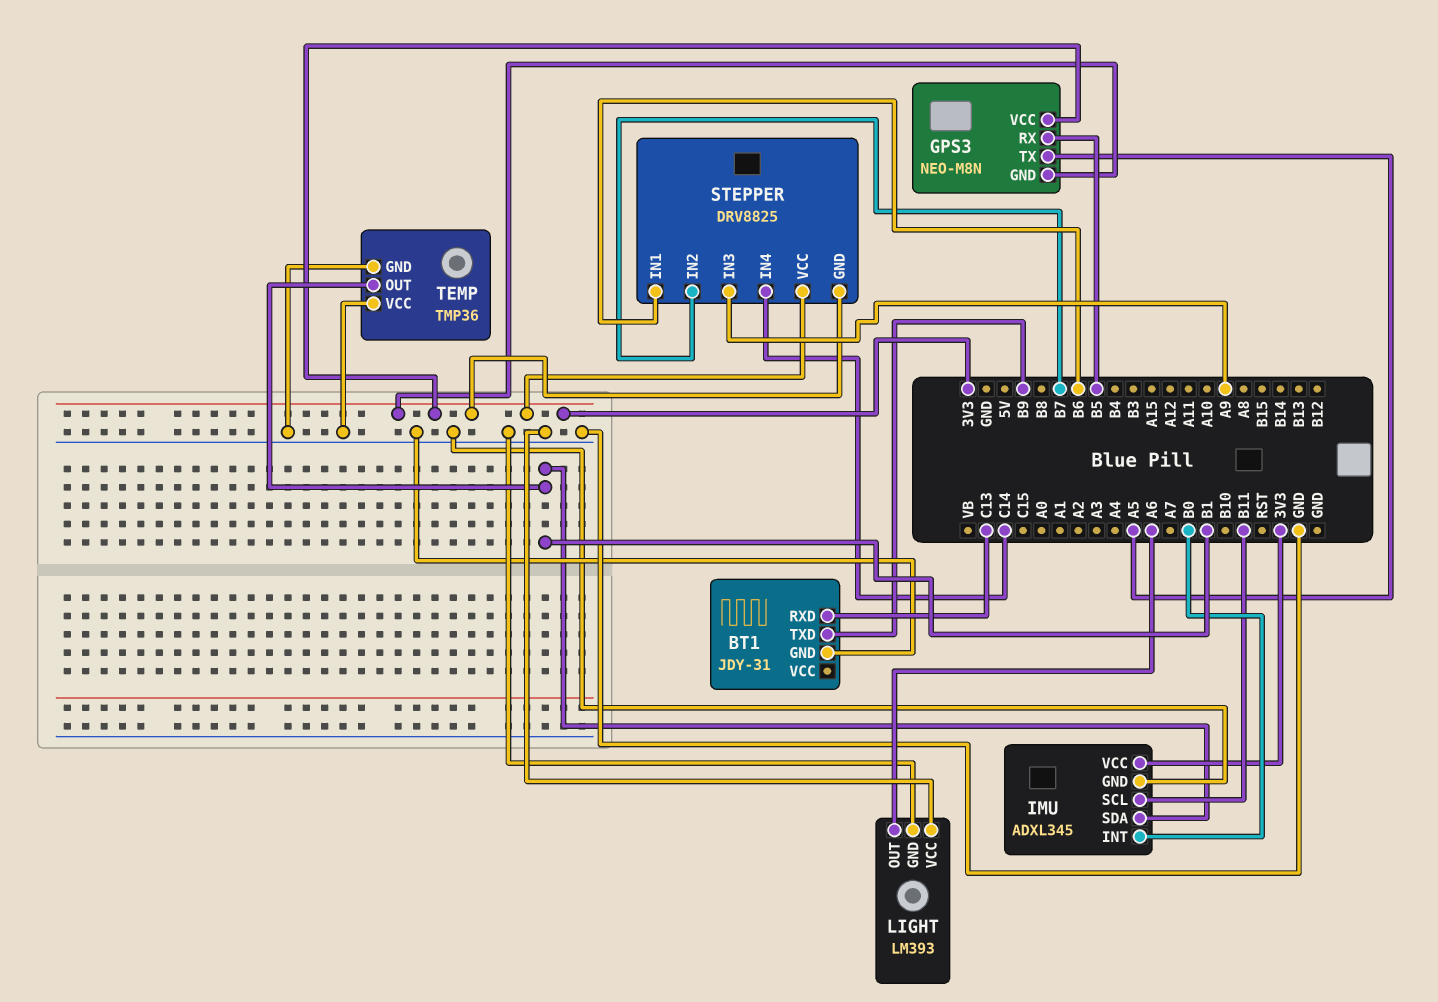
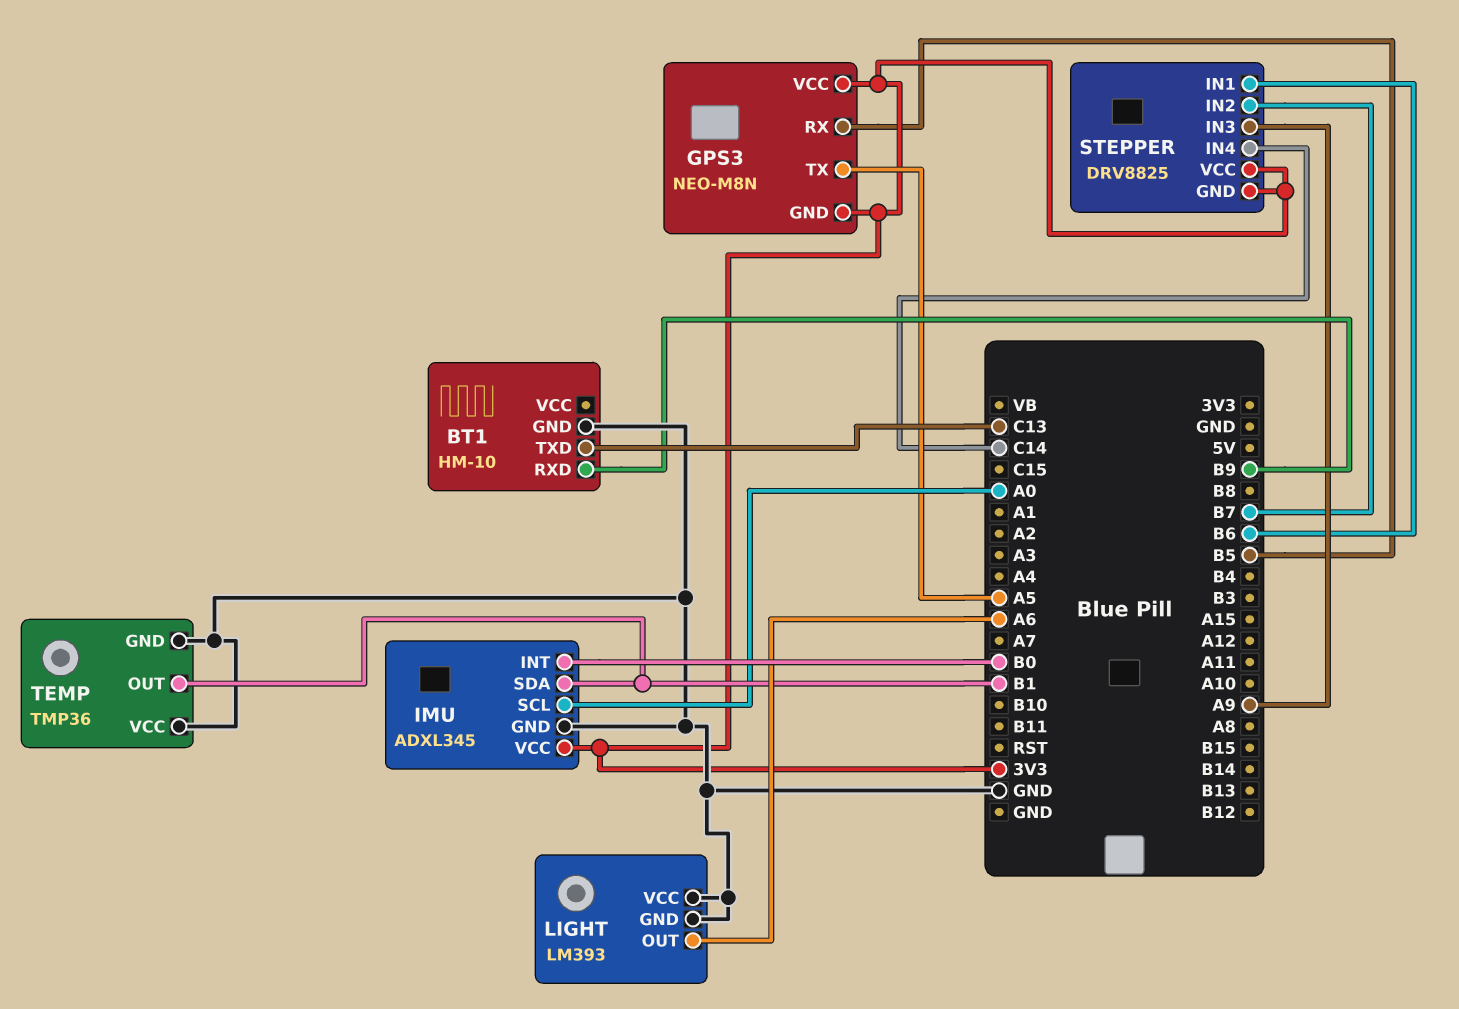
BT1: JDY-31 -> HM-10
BT1 pin RXD: C13 -> B9
BT1 pin TXD: B9 -> C13
IMU pin SCL: B11 -> A0

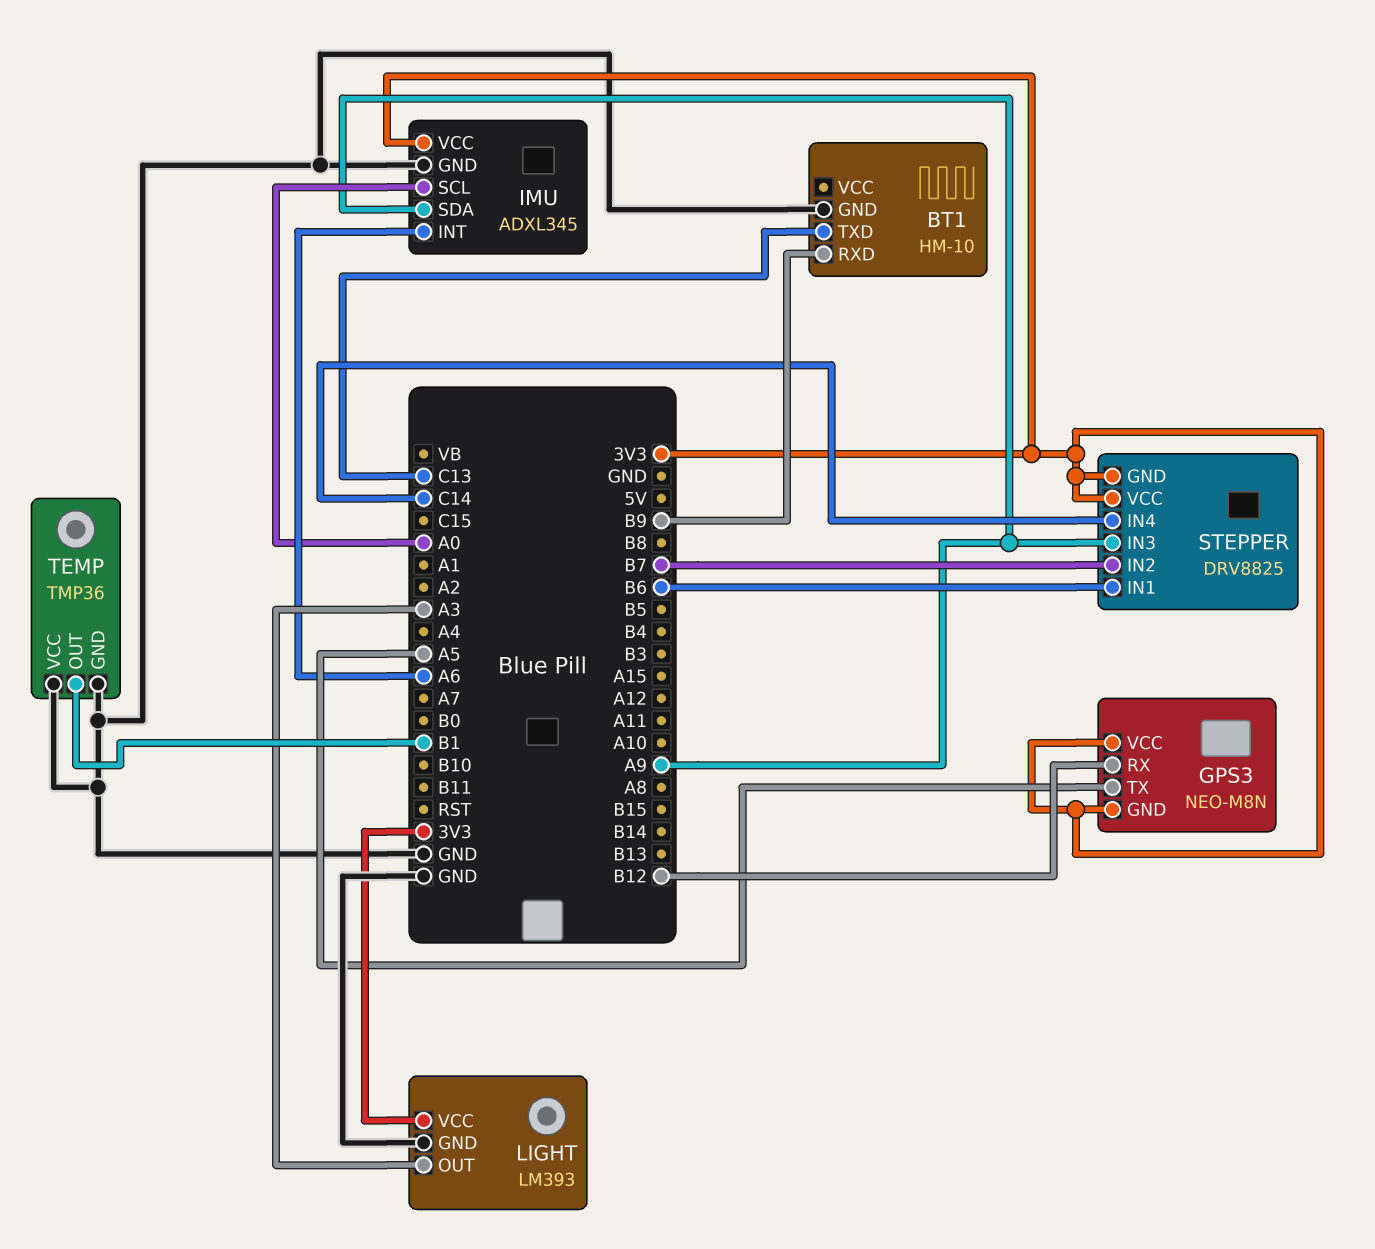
GPS3 pin RX: B5 -> B12
IMU pin INT: B0 -> A6
IMU pin SDA: B1 -> A9
LIGHT pin OUT: A6 -> A3
LIGHT pin VCC: GND -> 3V3

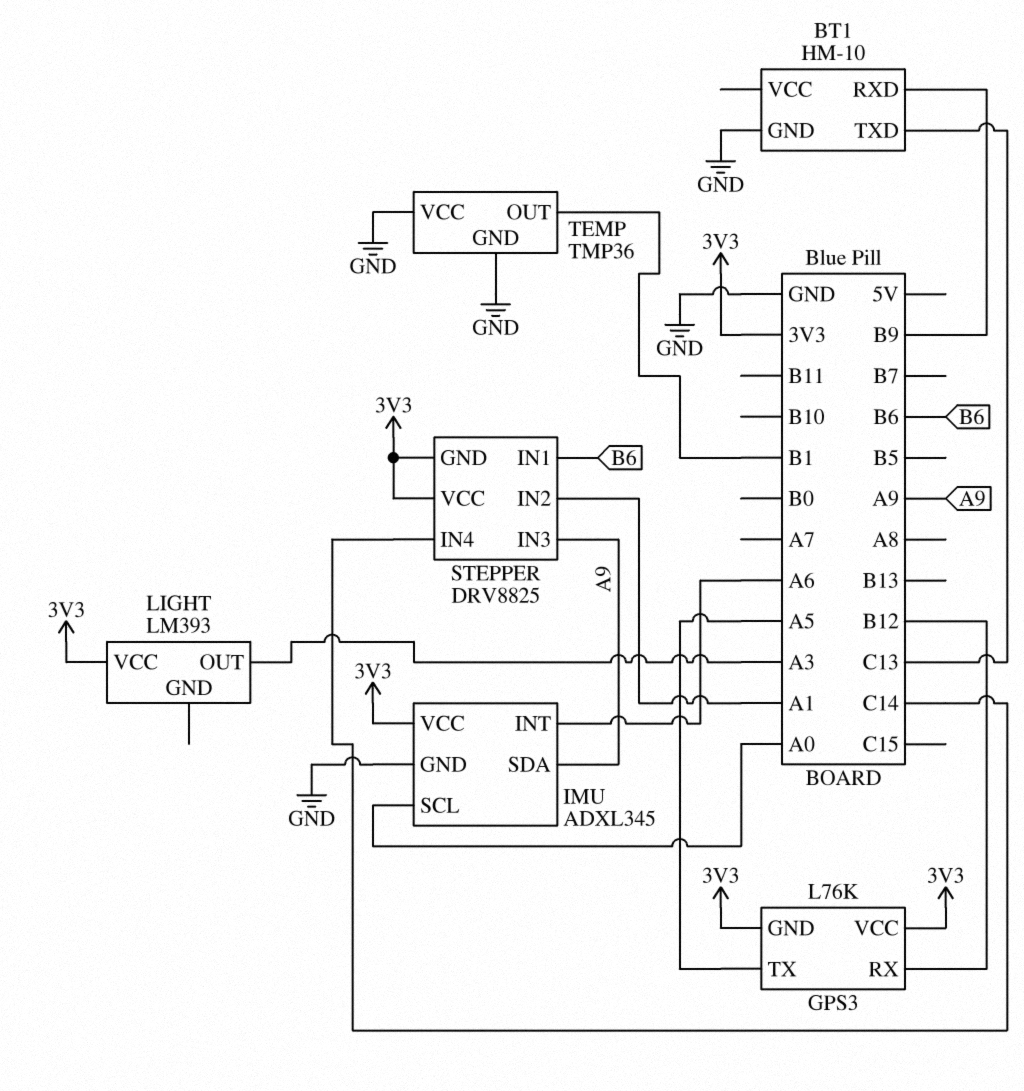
GPS3: NEO-M8N -> L76K
LIGHT pin GND: GND -> none
STEPPER pin IN2: B7 -> A1

